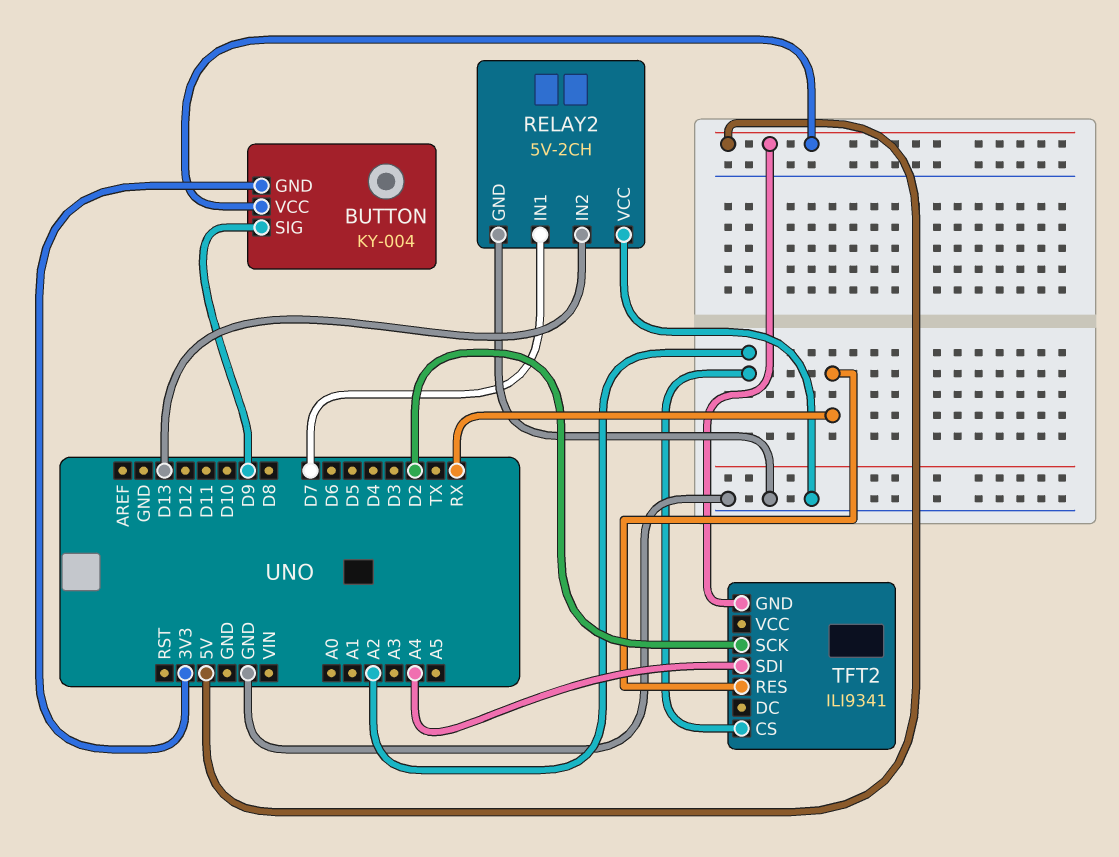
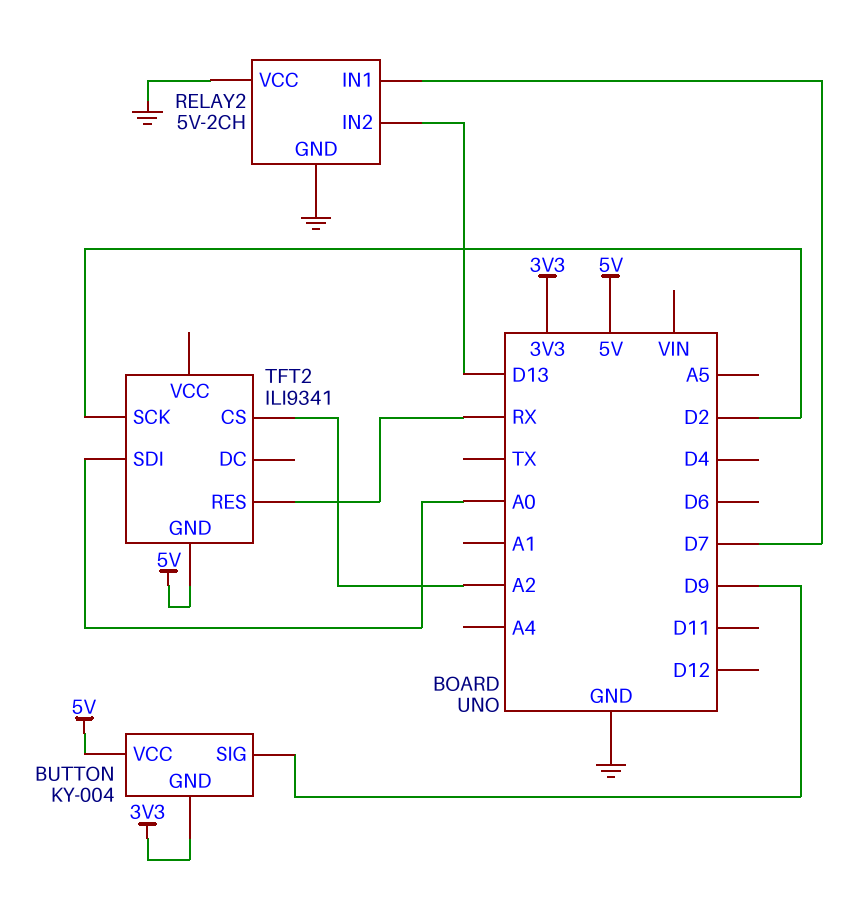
TFT2 pin SDI: A4 -> A0

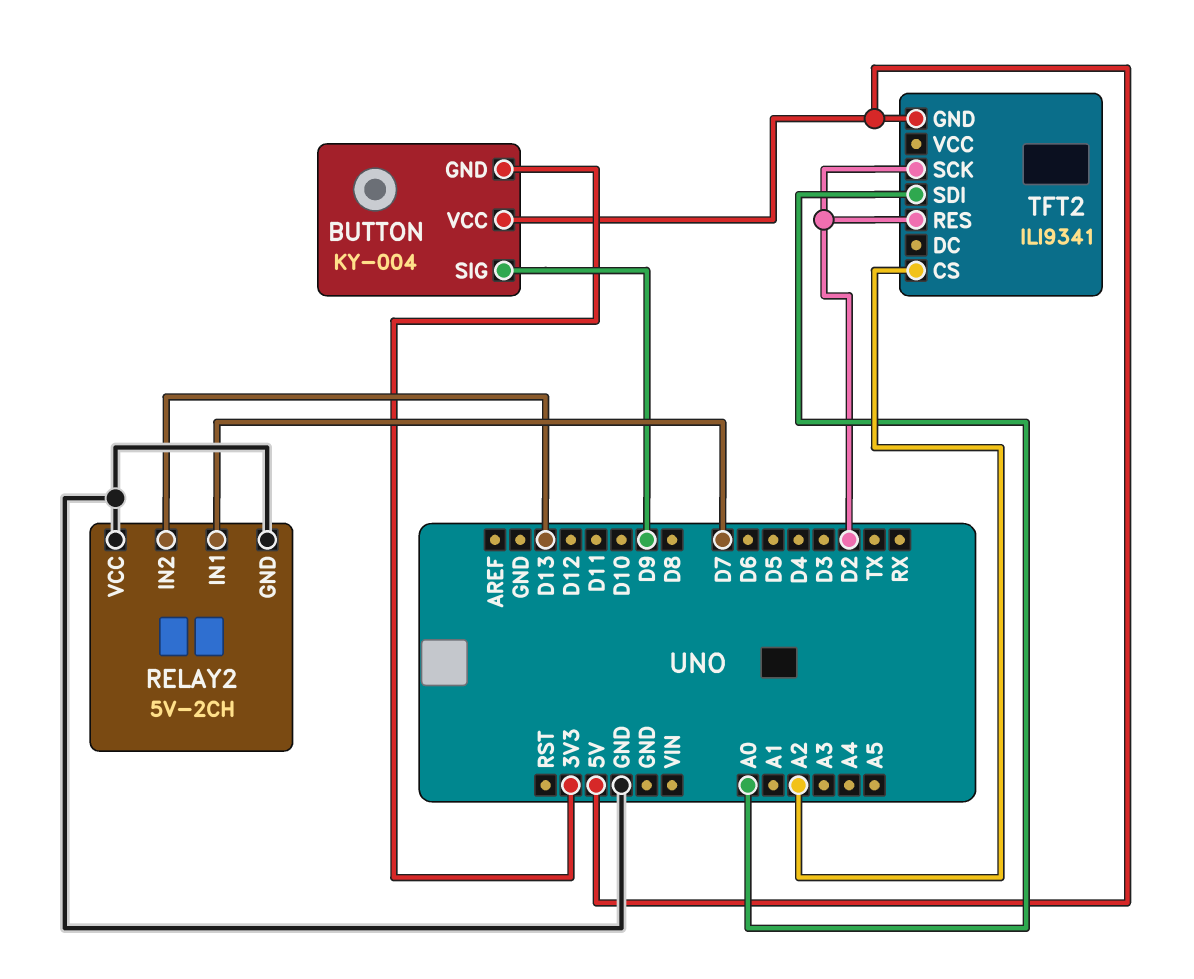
TFT2 pin RES: RX -> D2

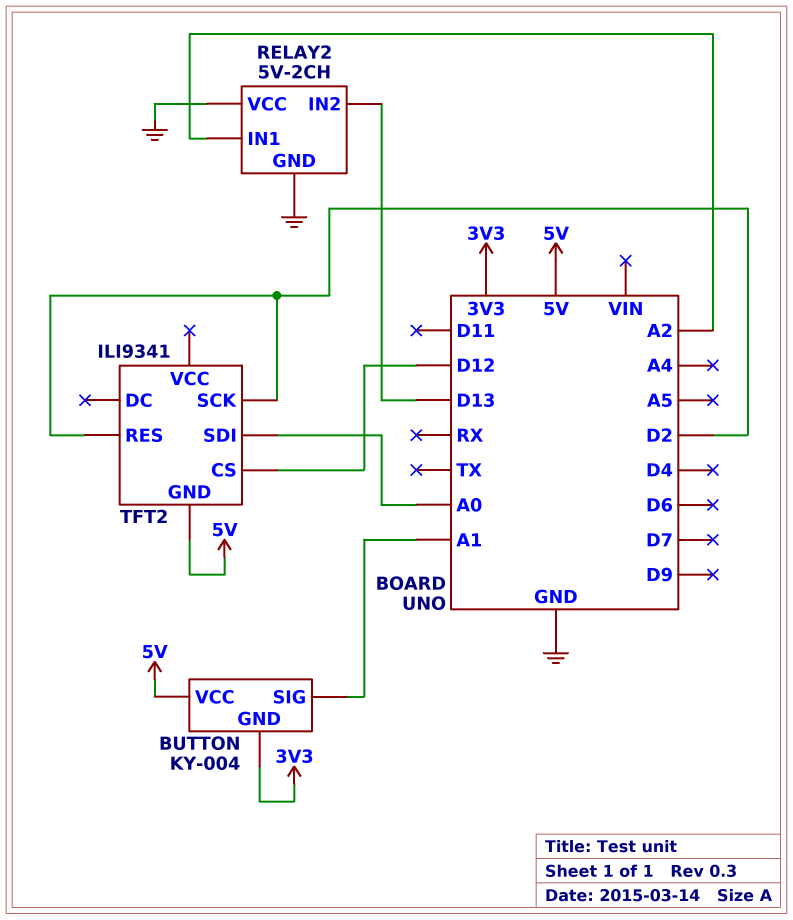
BUTTON pin SIG: D9 -> A1
RELAY2 pin IN1: D7 -> A2
TFT2 pin CS: A2 -> D12

